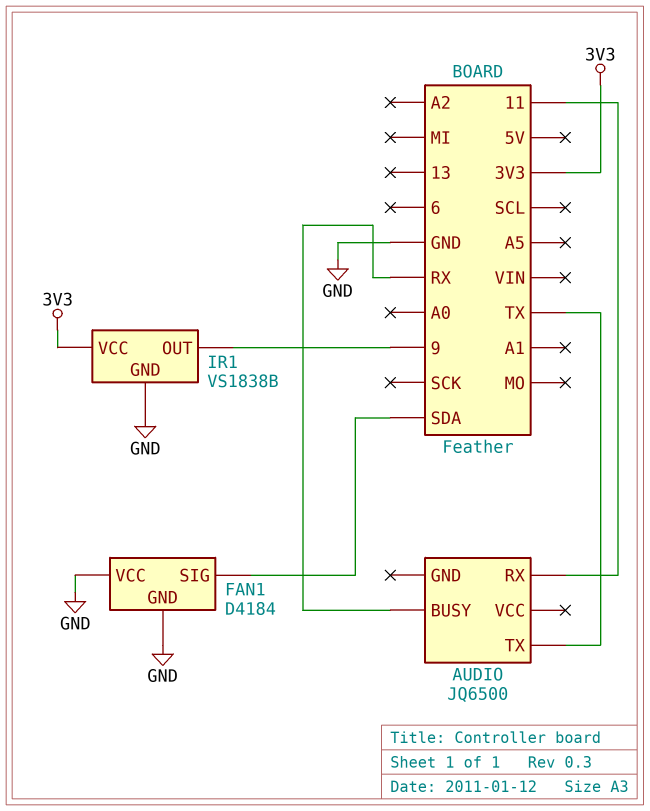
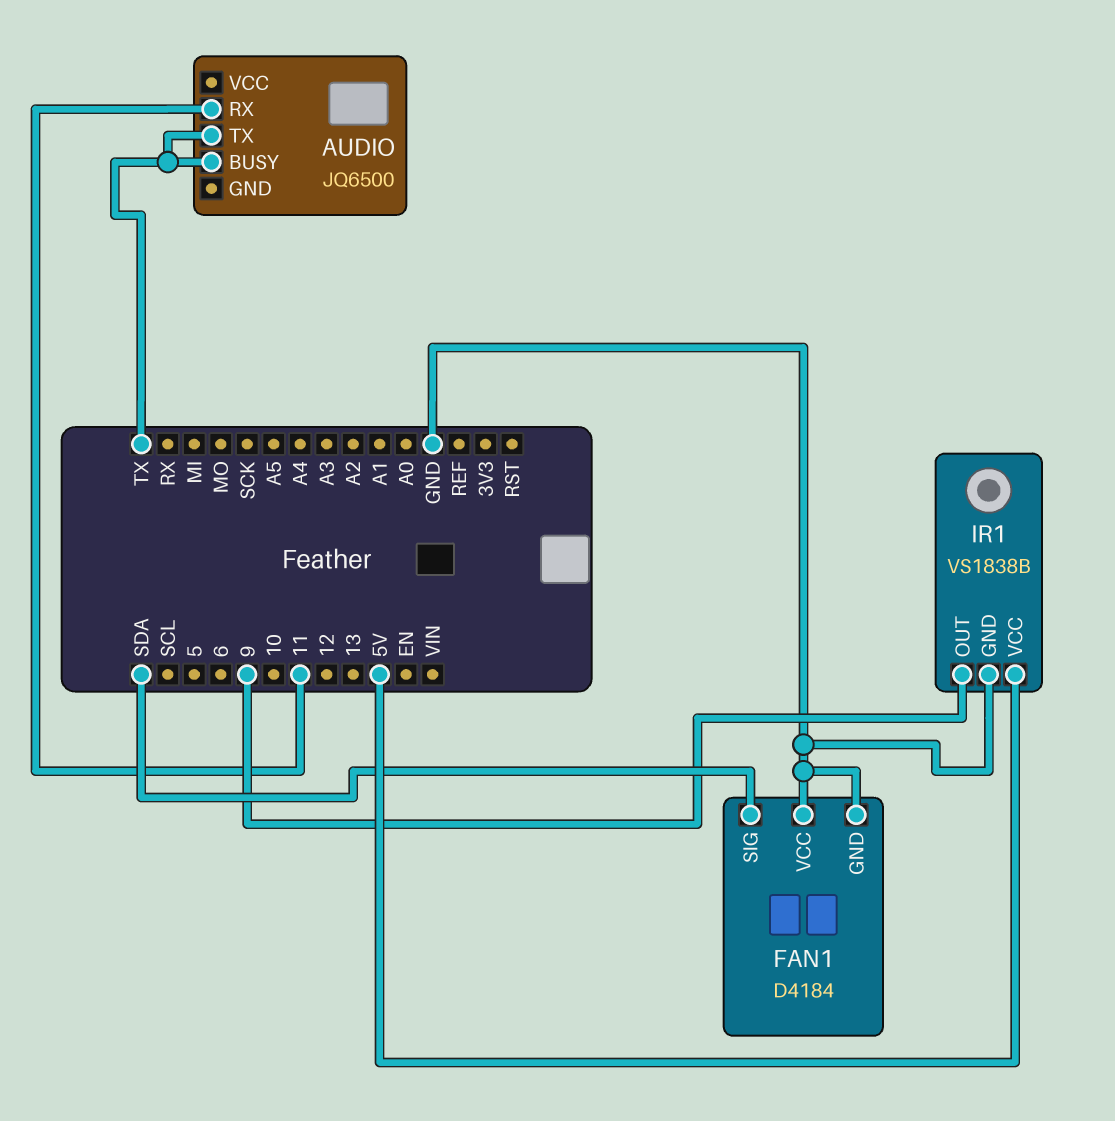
AUDIO pin BUSY: RX -> TX
IR1 pin VCC: 3V3 -> 5V

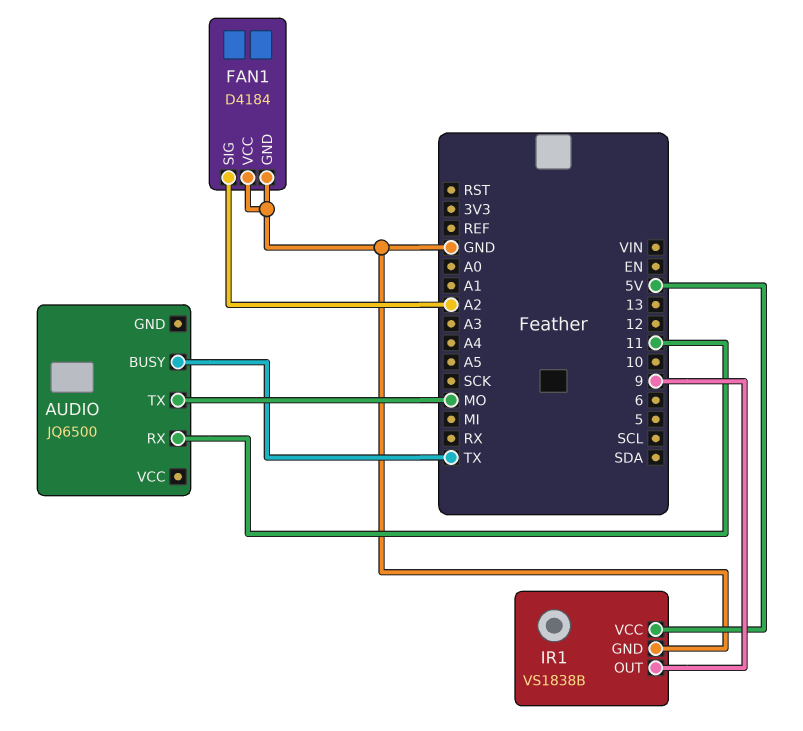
AUDIO pin TX: TX -> MO
FAN1 pin SIG: SDA -> A2

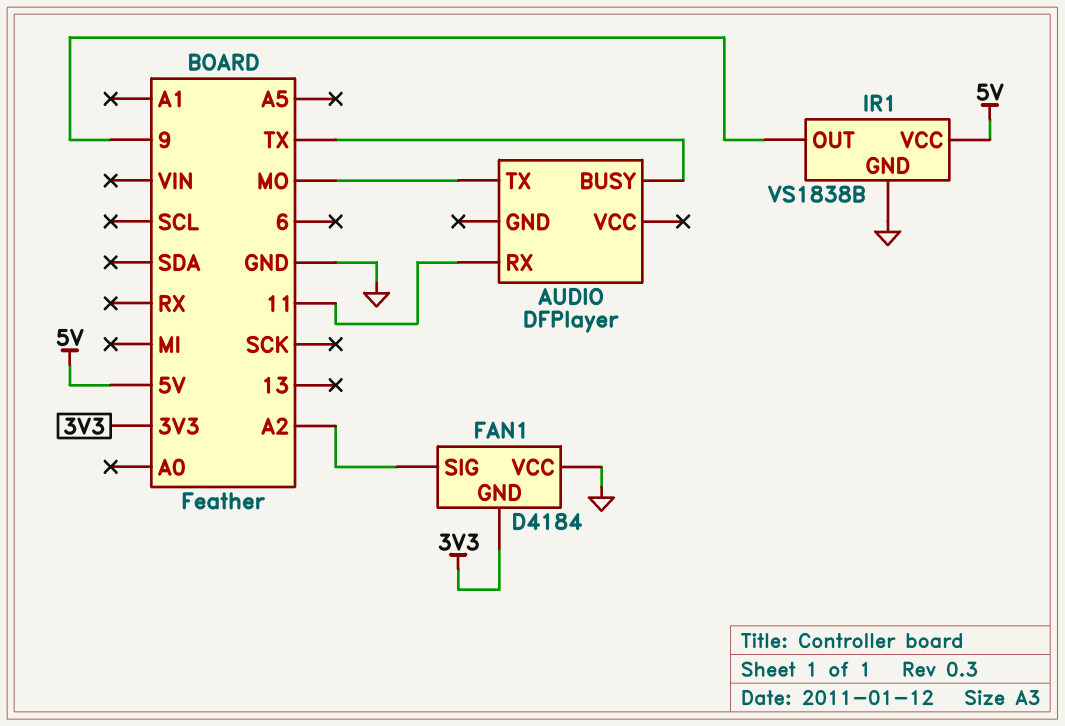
AUDIO: JQ6500 -> DFPlayer
FAN1 pin GND: GND -> 3V3

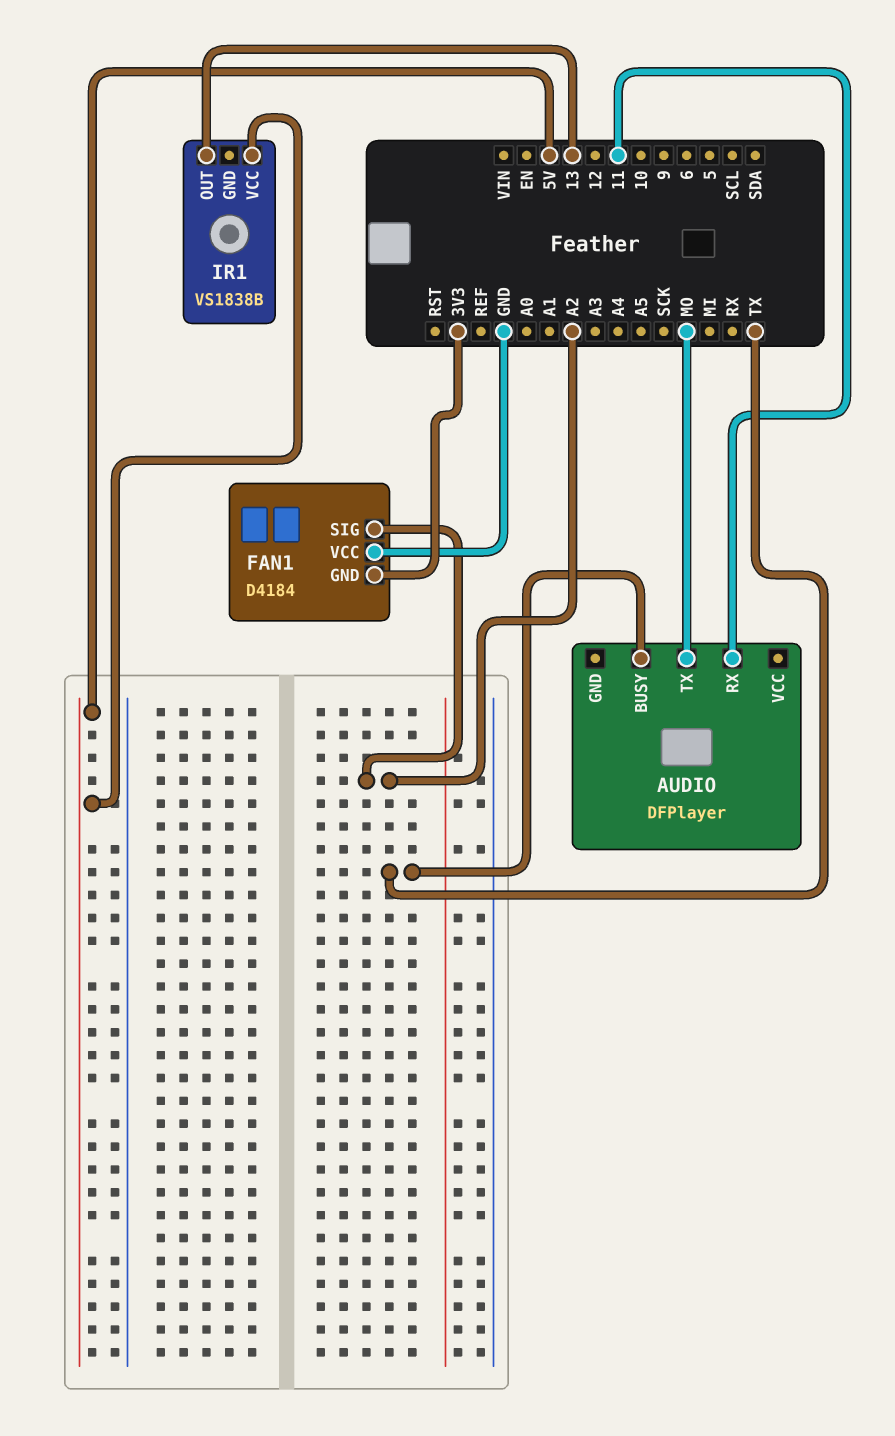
IR1 pin GND: GND -> none
IR1 pin OUT: 9 -> 13

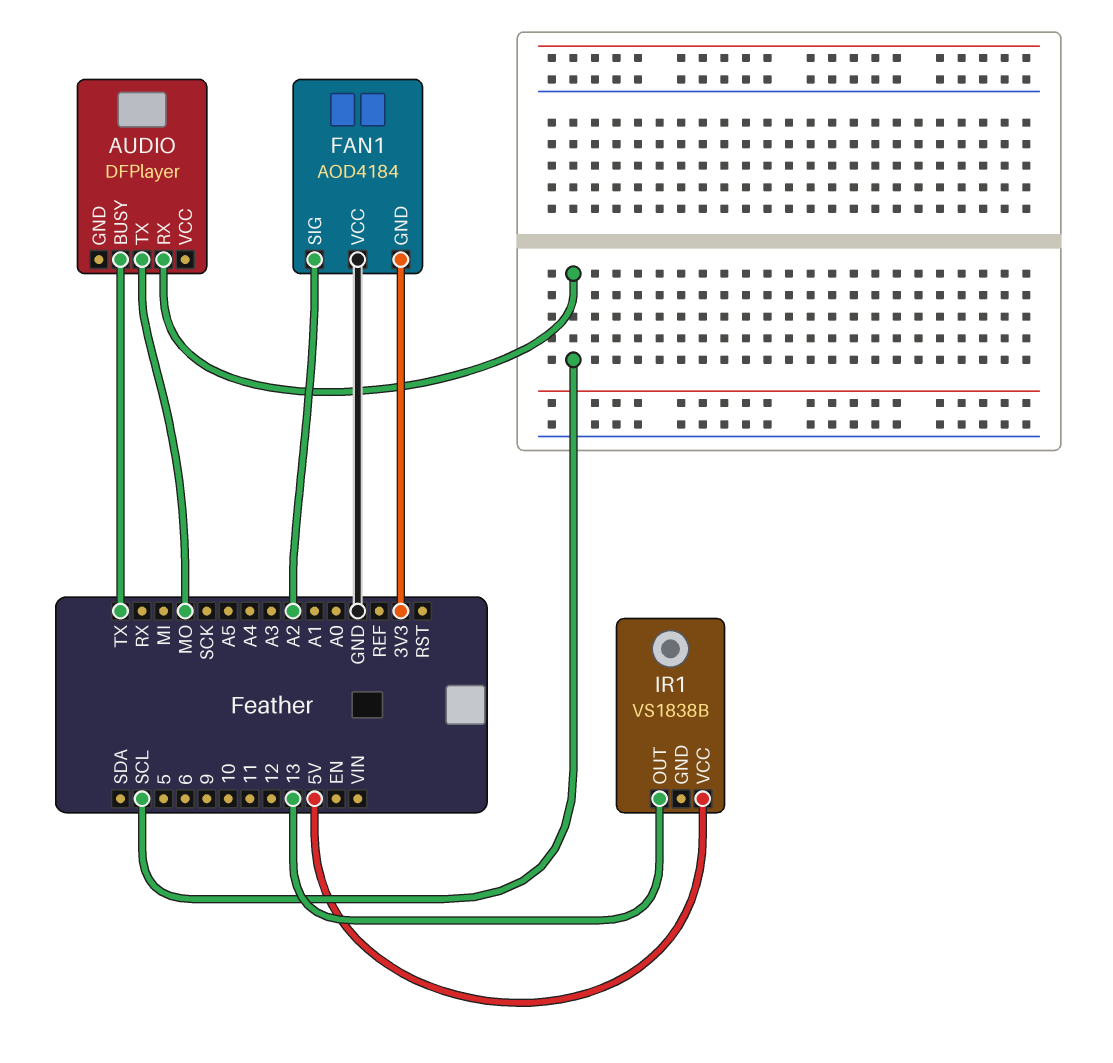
AUDIO pin RX: 11 -> SCL
FAN1: D4184 -> AOD4184

